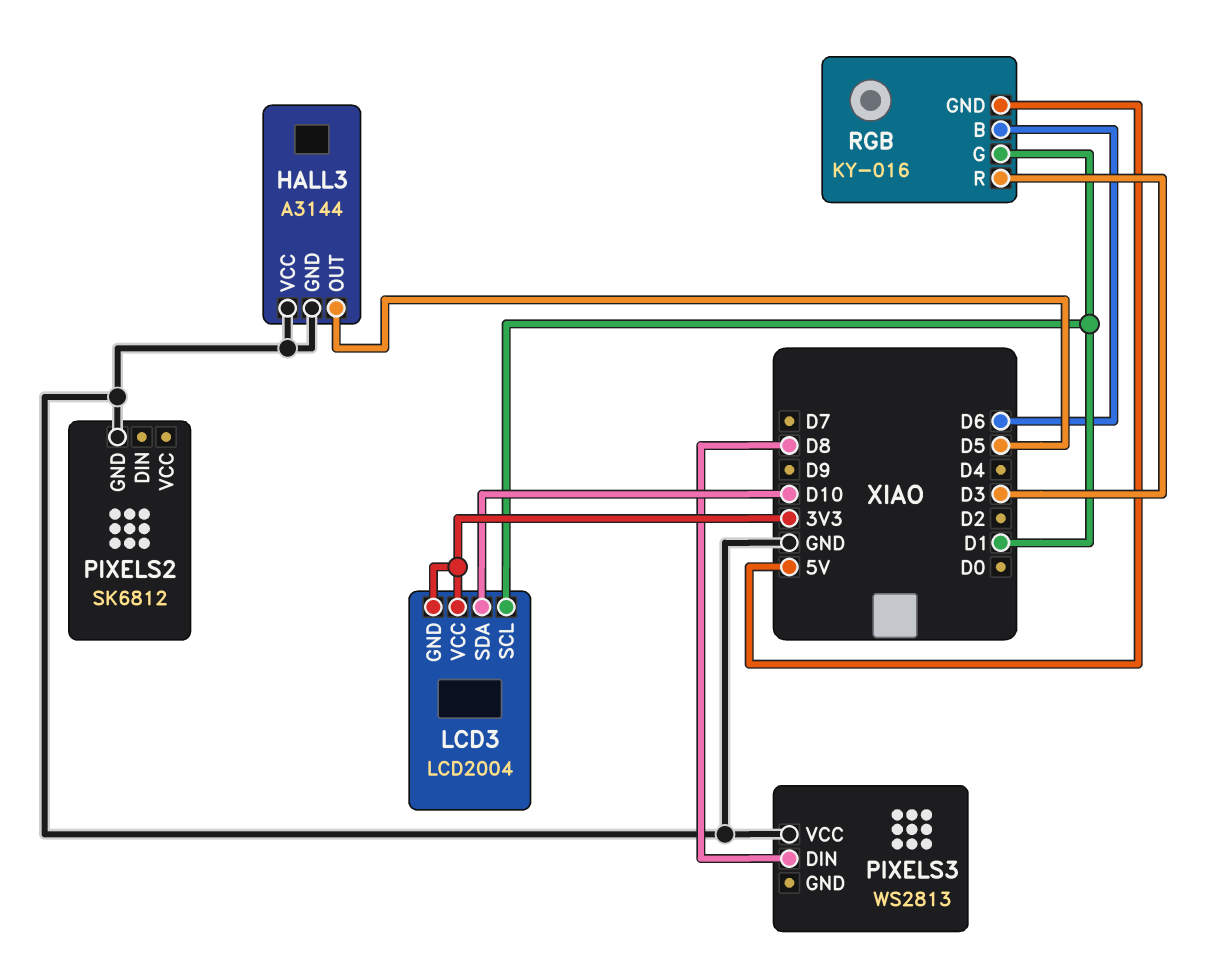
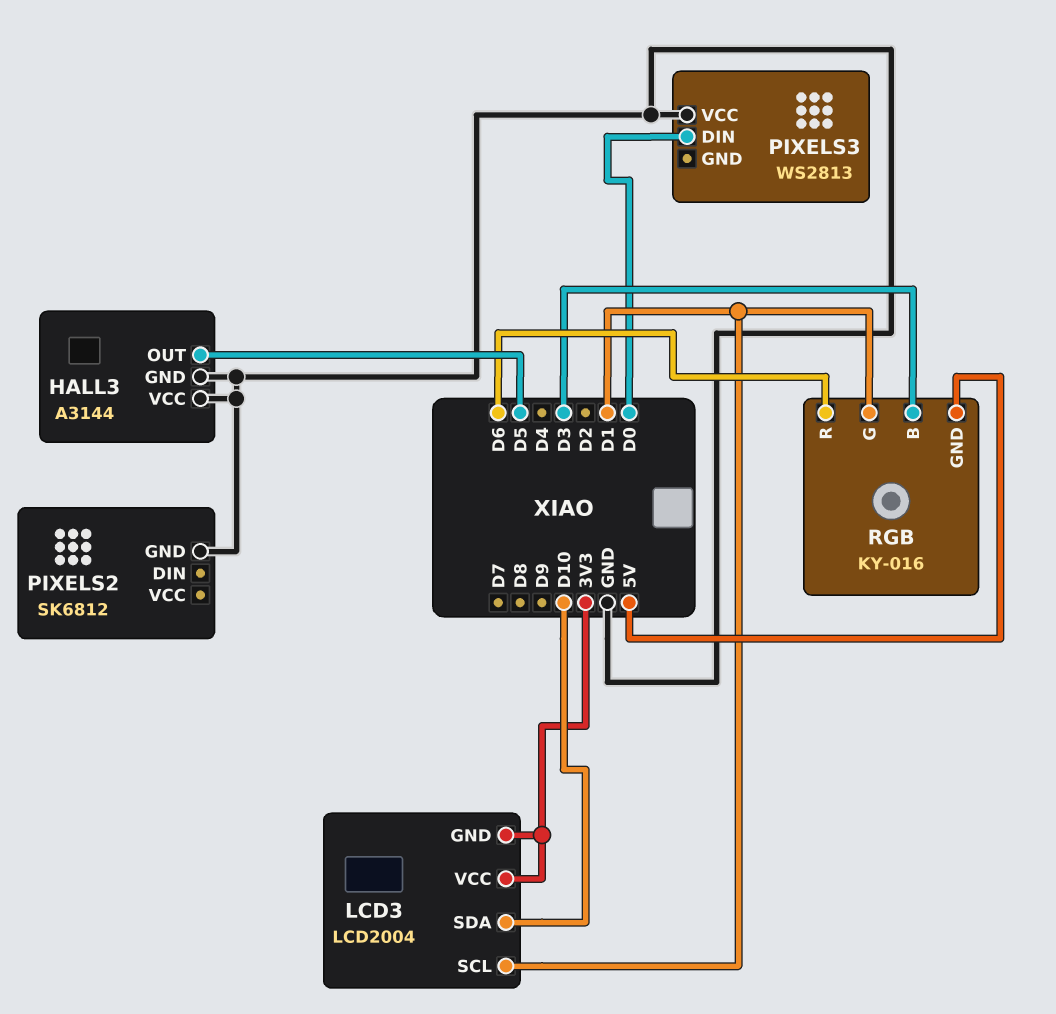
PIXELS3 pin DIN: D8 -> D0
RGB pin B: D6 -> D3
RGB pin R: D3 -> D6

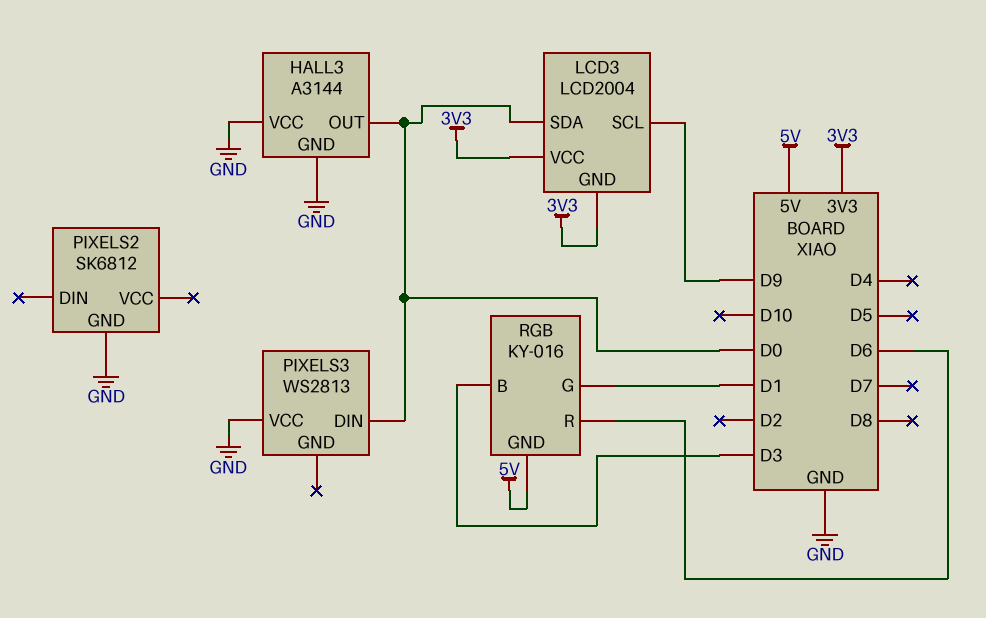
HALL3 pin OUT: D5 -> D0
LCD3 pin SCL: D1 -> D9
LCD3 pin SDA: D10 -> D0

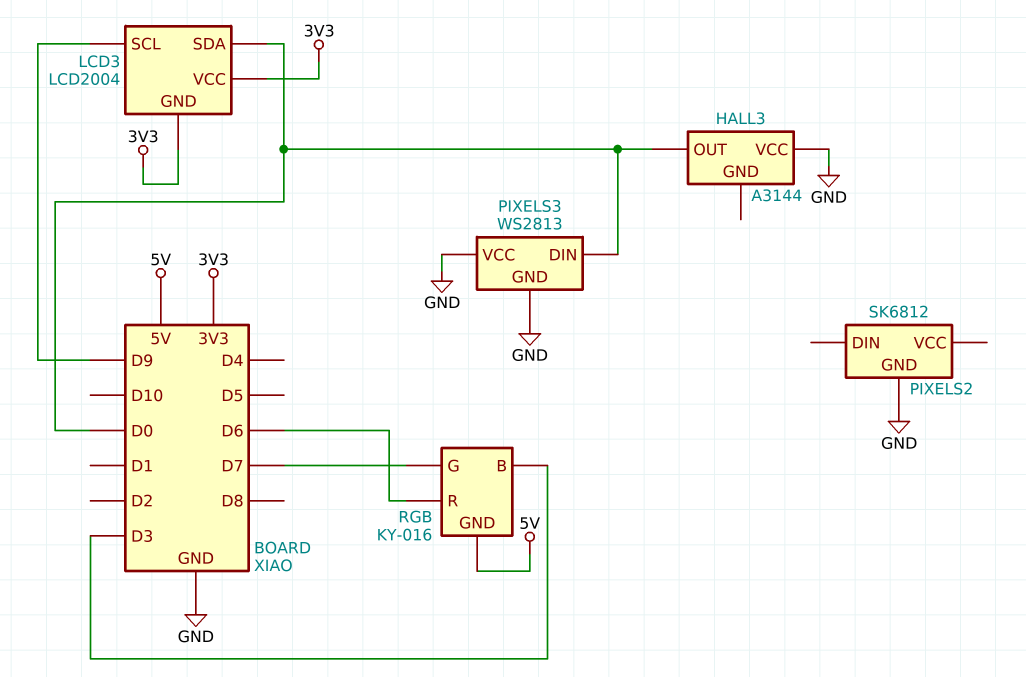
HALL3 pin GND: GND -> none
PIXELS3 pin GND: none -> GND
RGB pin G: D1 -> D7

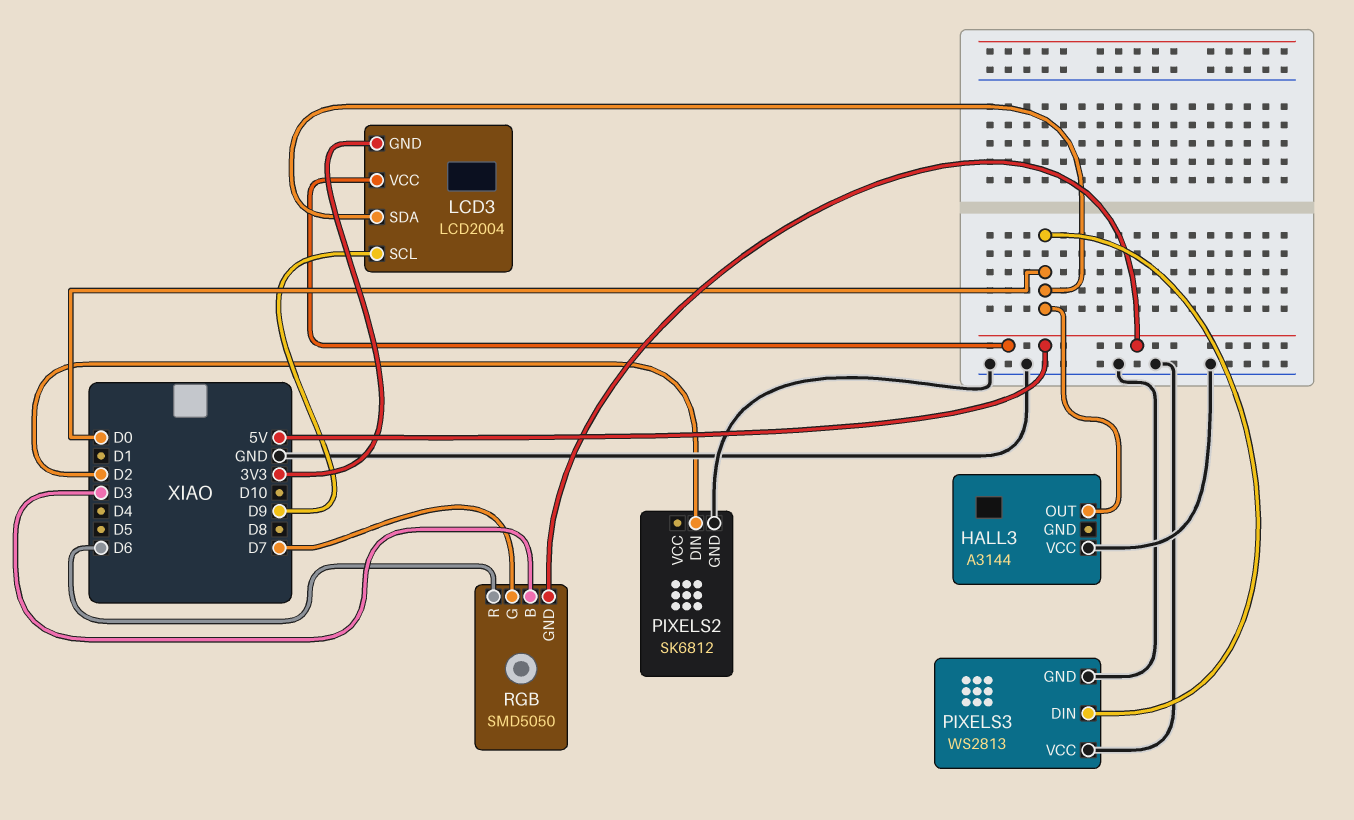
LCD3 pin VCC: 3V3 -> 5V
PIXELS2 pin DIN: none -> D2
RGB: KY-016 -> SMD5050

